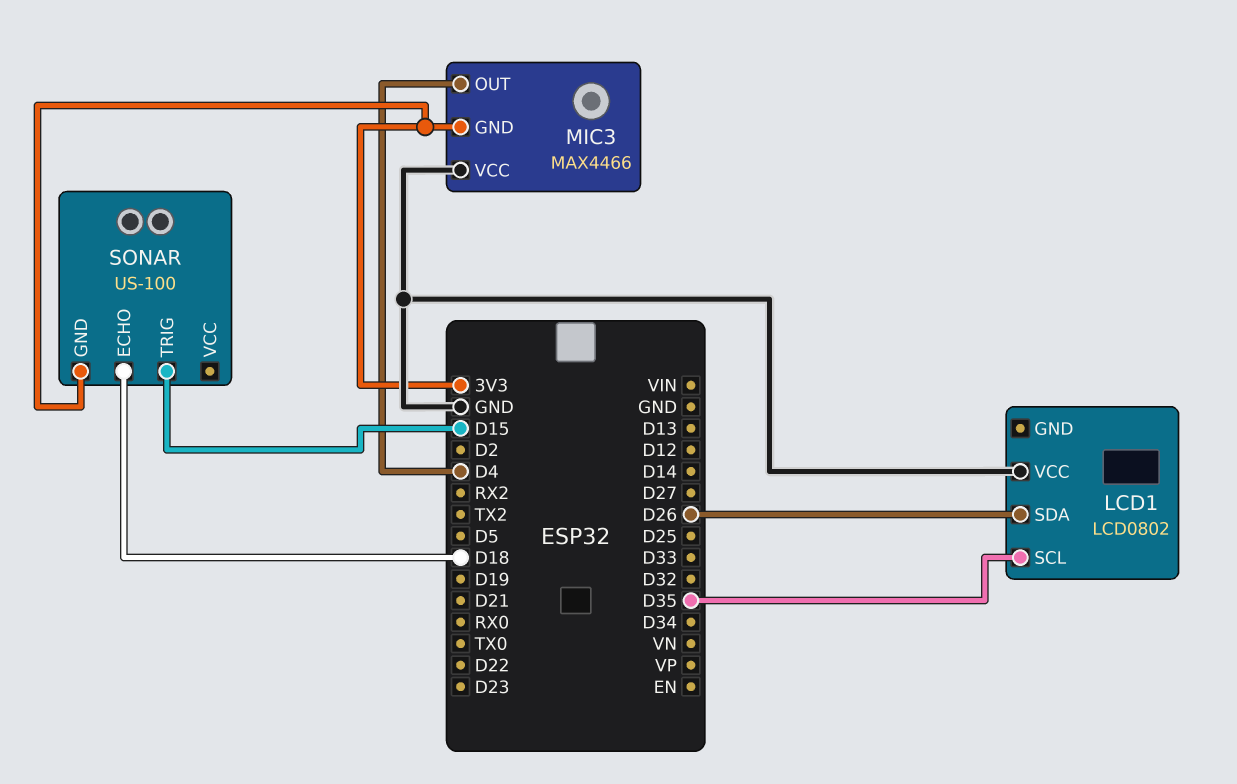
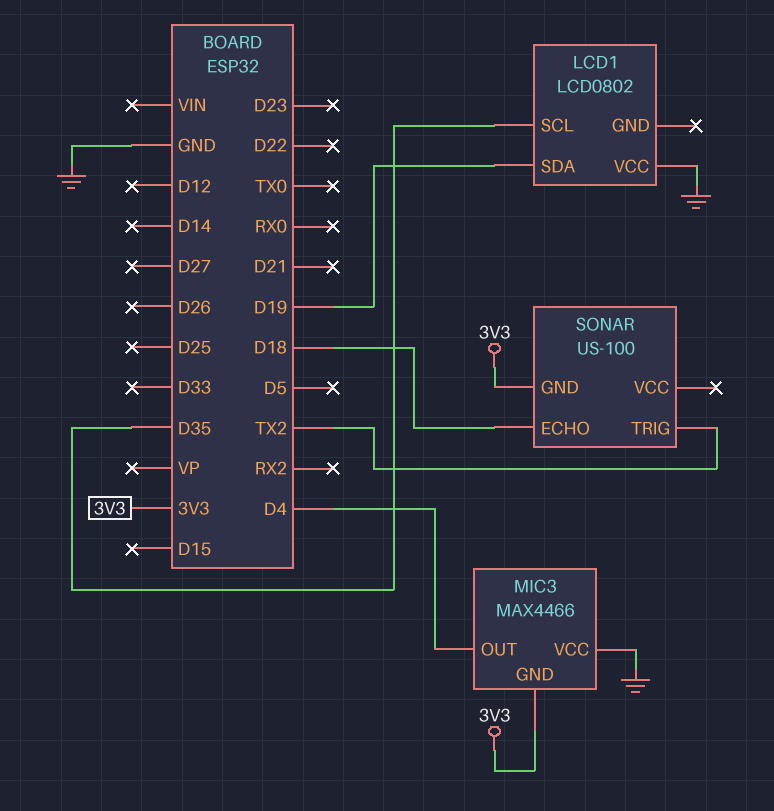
LCD1 pin SDA: D26 -> D19
SONAR pin TRIG: D15 -> TX2

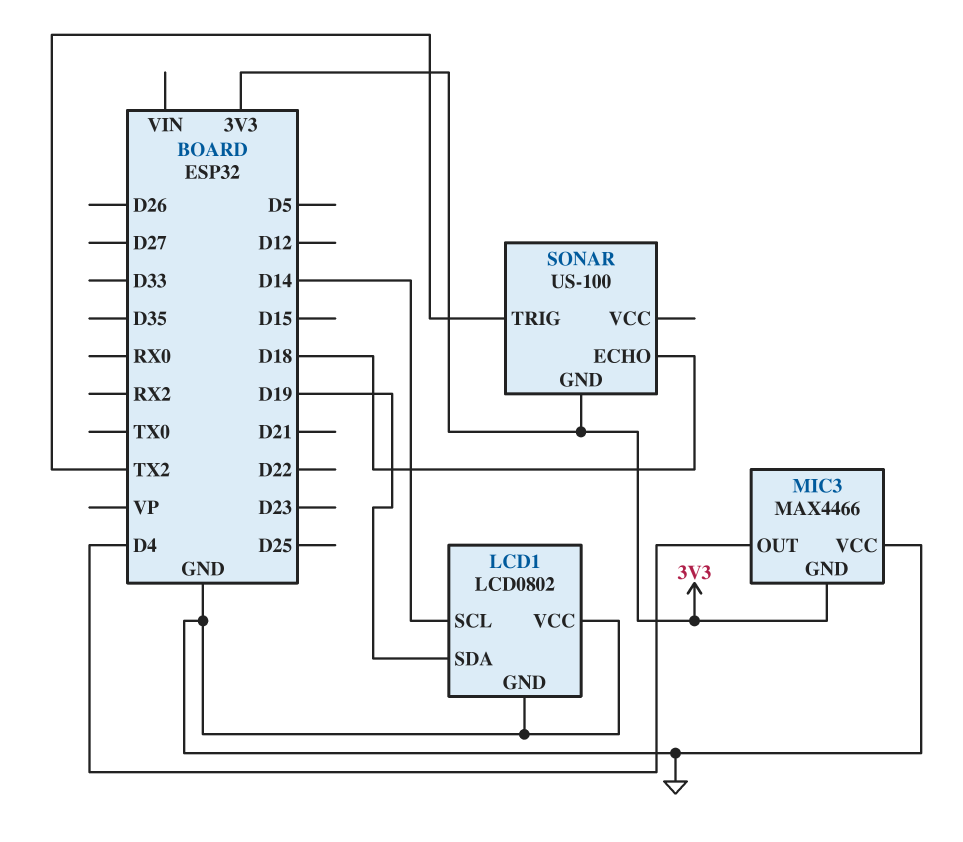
LCD1 pin GND: none -> GND
LCD1 pin SCL: D35 -> D14

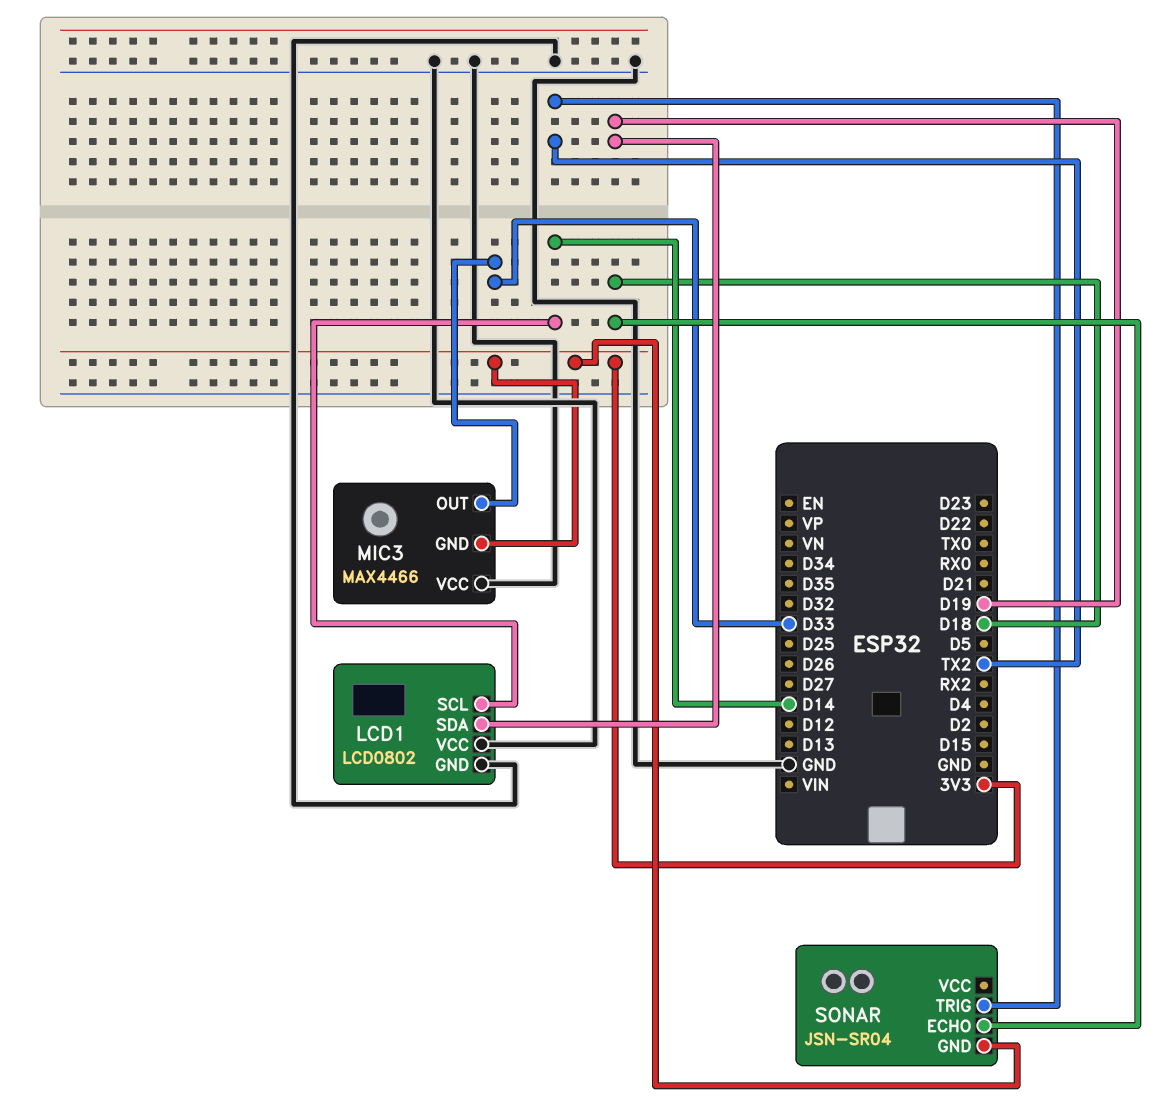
MIC3 pin OUT: D4 -> D33
SONAR: US-100 -> JSN-SR04

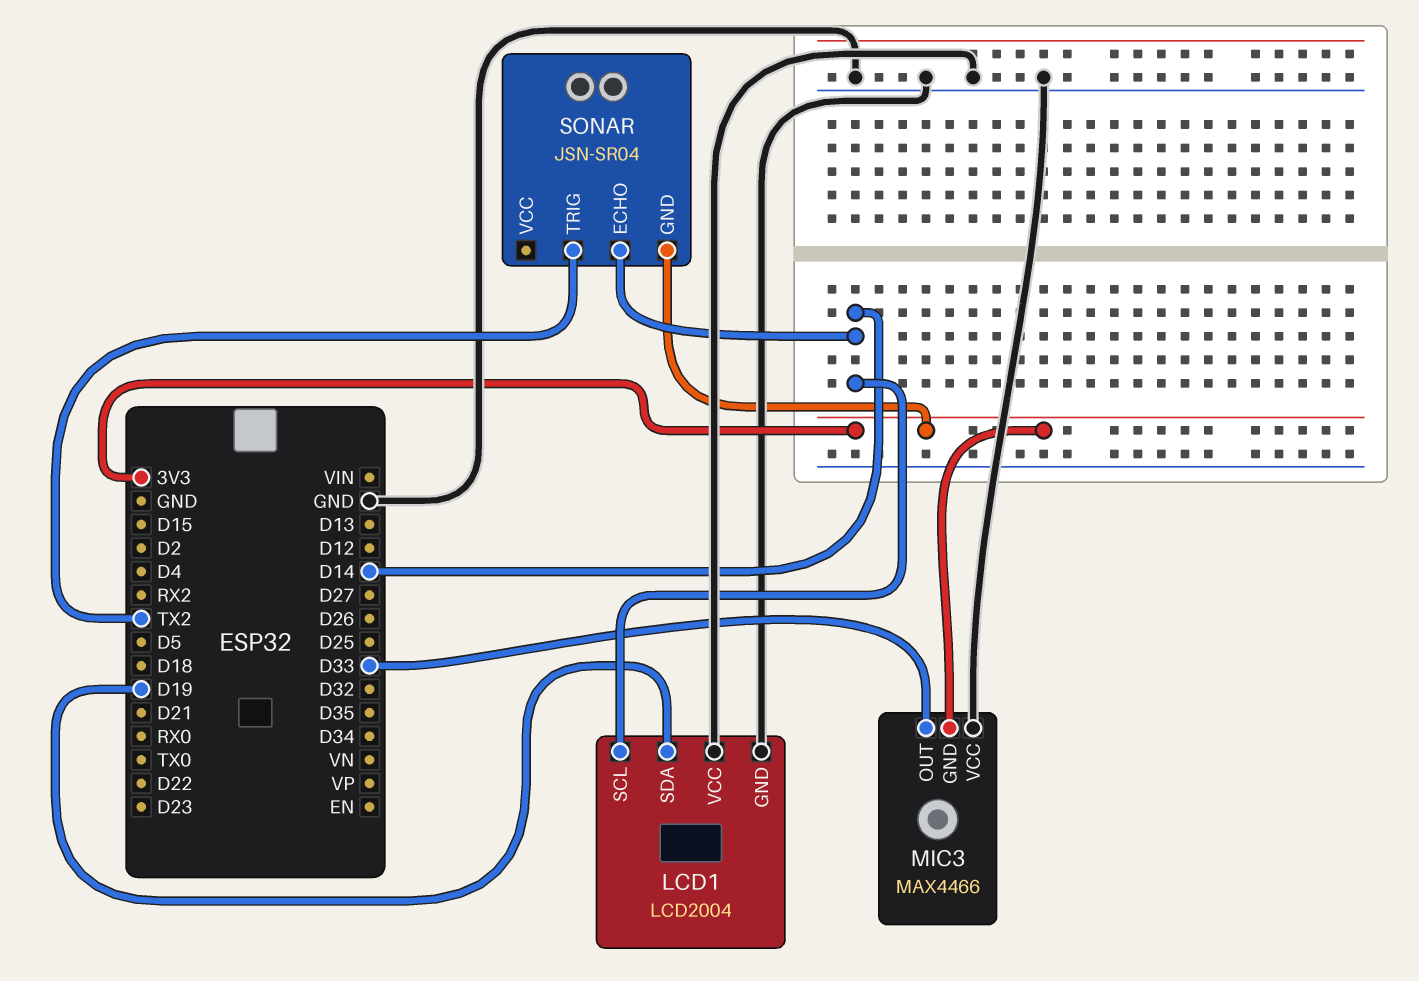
LCD1: LCD0802 -> LCD2004
SONAR pin ECHO: D18 -> D14

